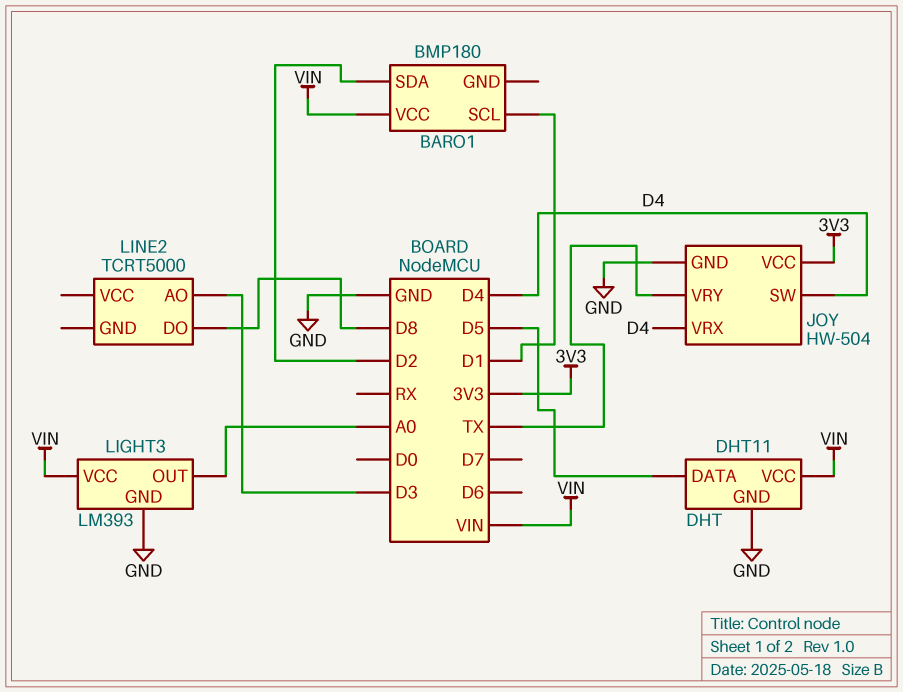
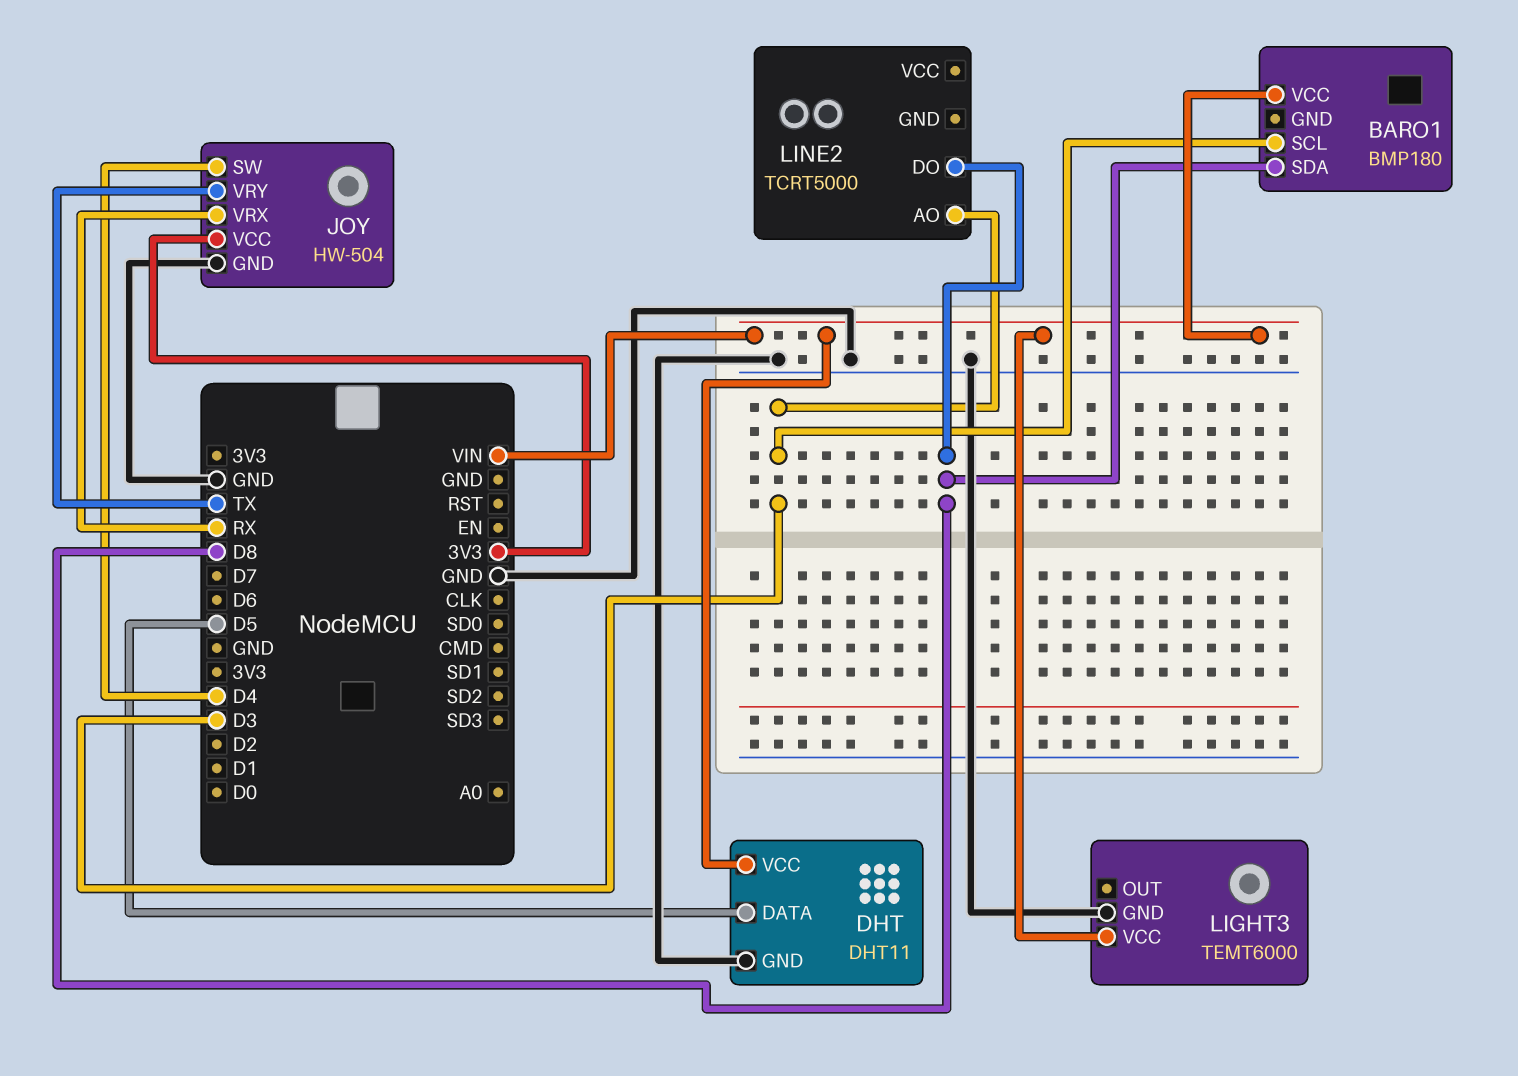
BARO1 pin SCL: D1 -> D3
BARO1 pin SDA: D2 -> D8
JOY pin VRX: D4 -> RX
LIGHT3: LM393 -> TEMT6000
LIGHT3 pin OUT: A0 -> none

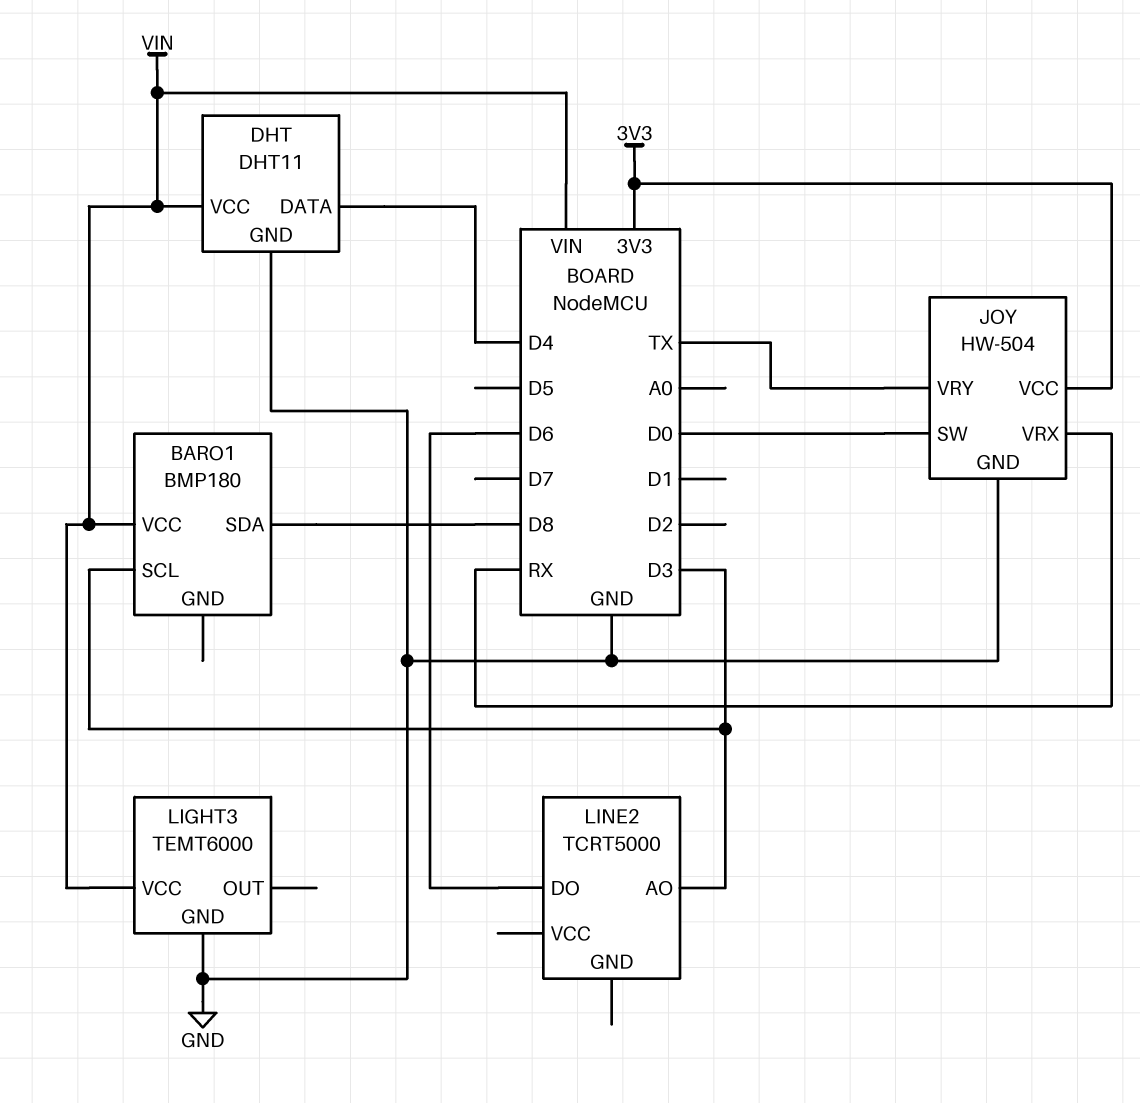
DHT pin DATA: D5 -> D4
JOY pin SW: D4 -> D0
LINE2 pin DO: D8 -> D6

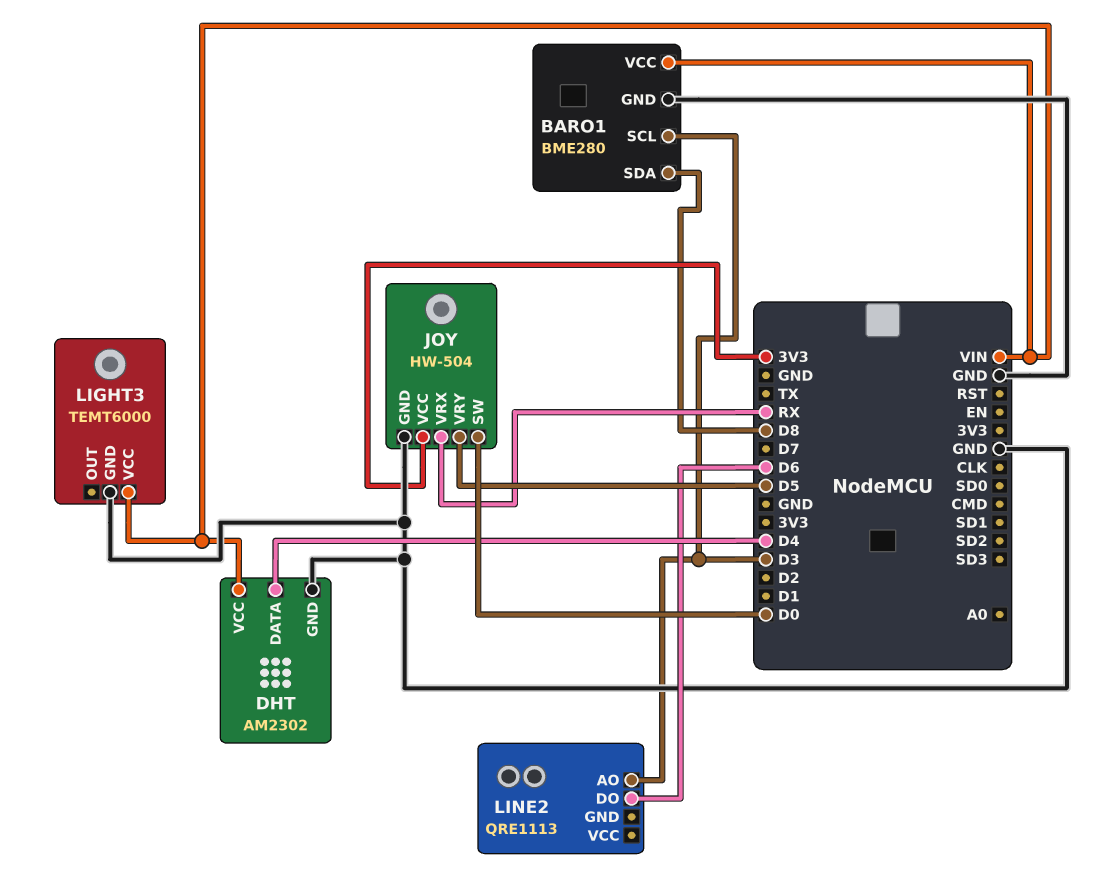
BARO1: BMP180 -> BME280
BARO1 pin GND: none -> GND
DHT: DHT11 -> AM2302
JOY pin VRY: TX -> D5
LINE2: TCRT5000 -> QRE1113

